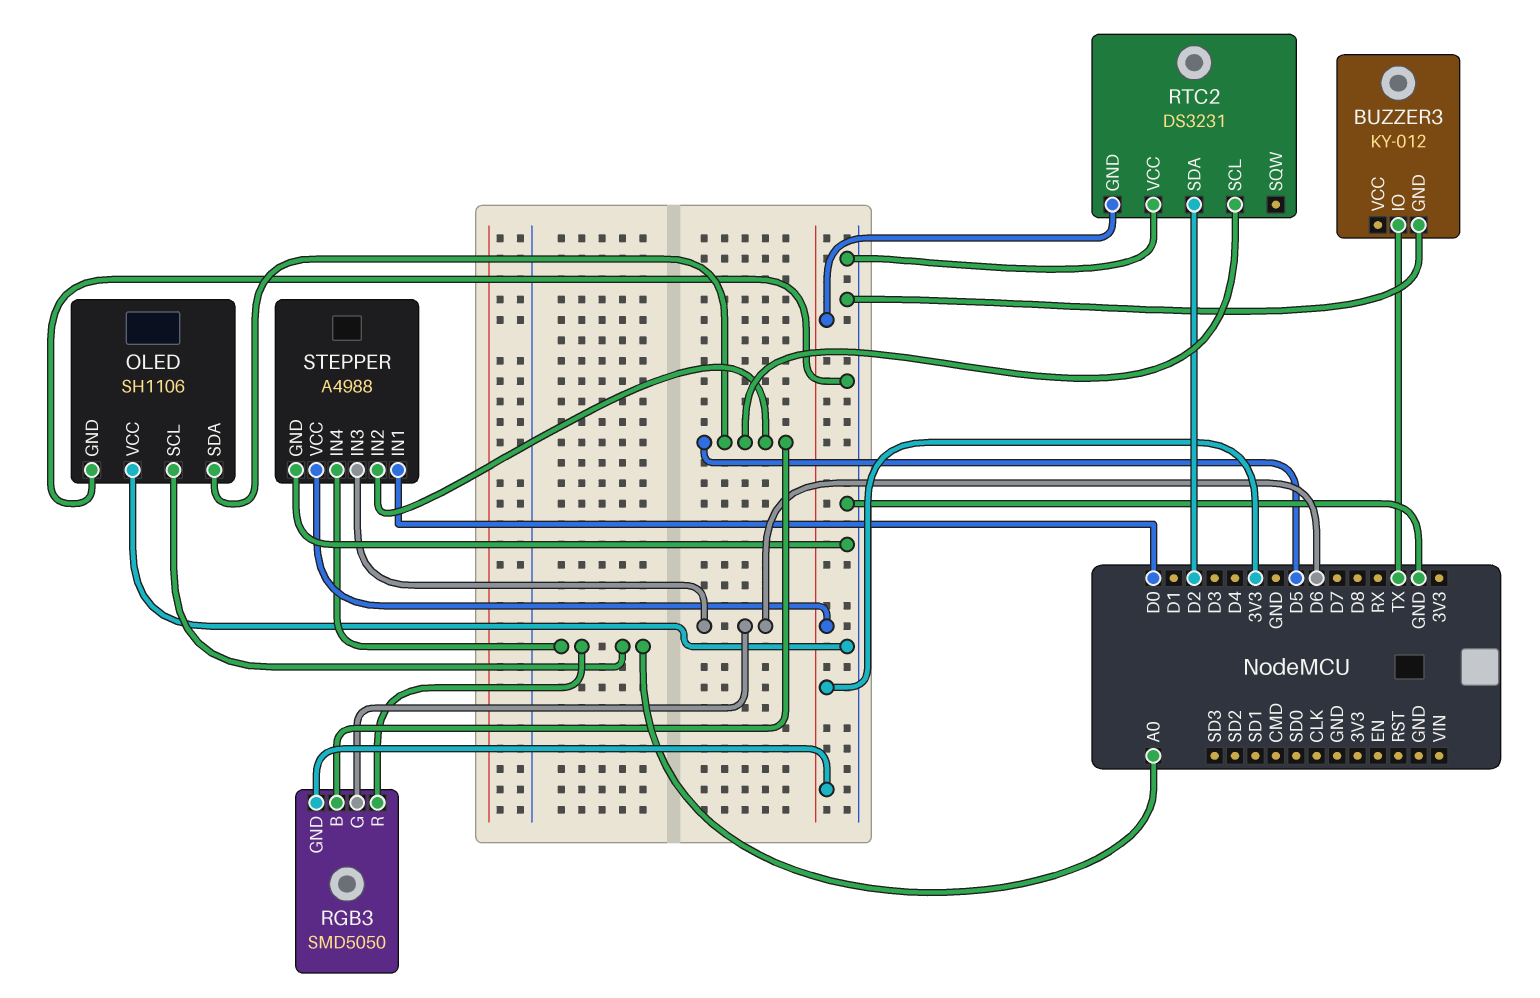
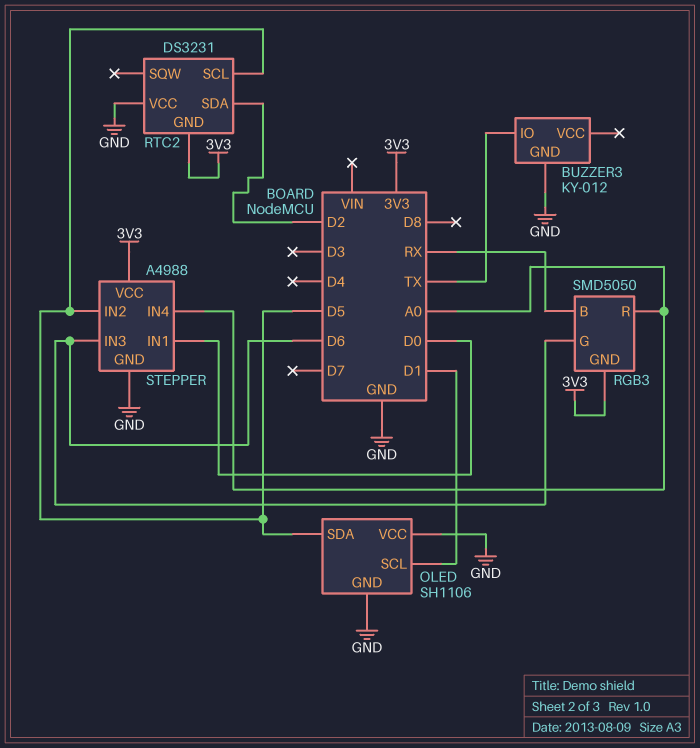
OLED pin SCL: A0 -> D1
RGB3 pin B: D5 -> RX

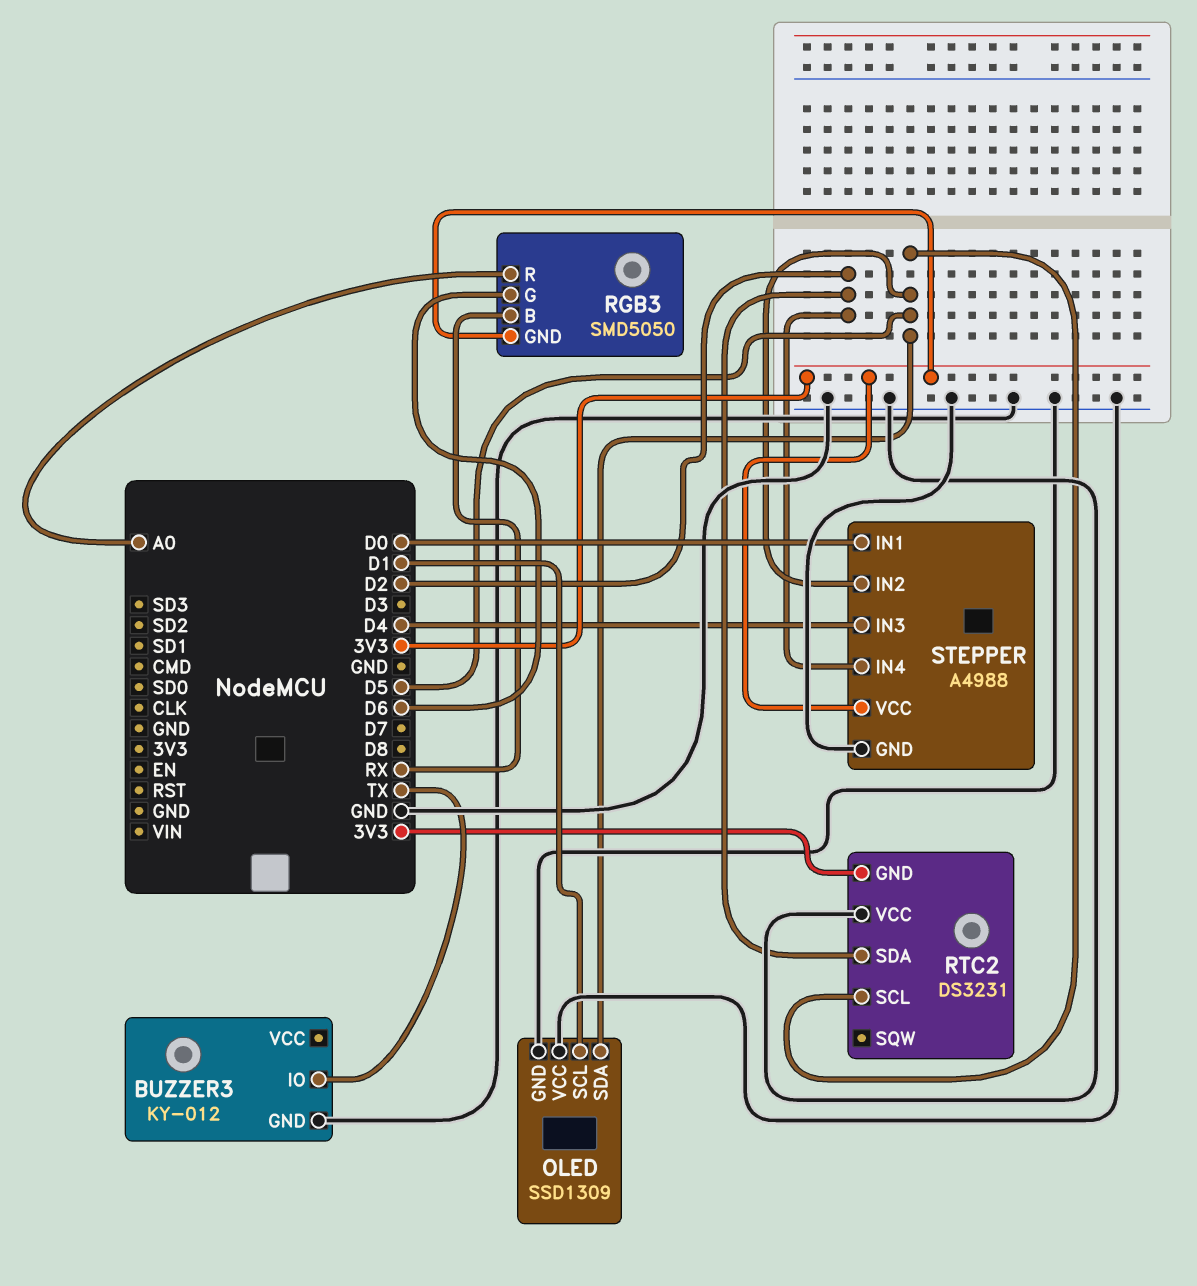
OLED: SH1106 -> SSD1309
STEPPER pin IN3: D6 -> D4
STEPPER pin IN4: A0 -> D2

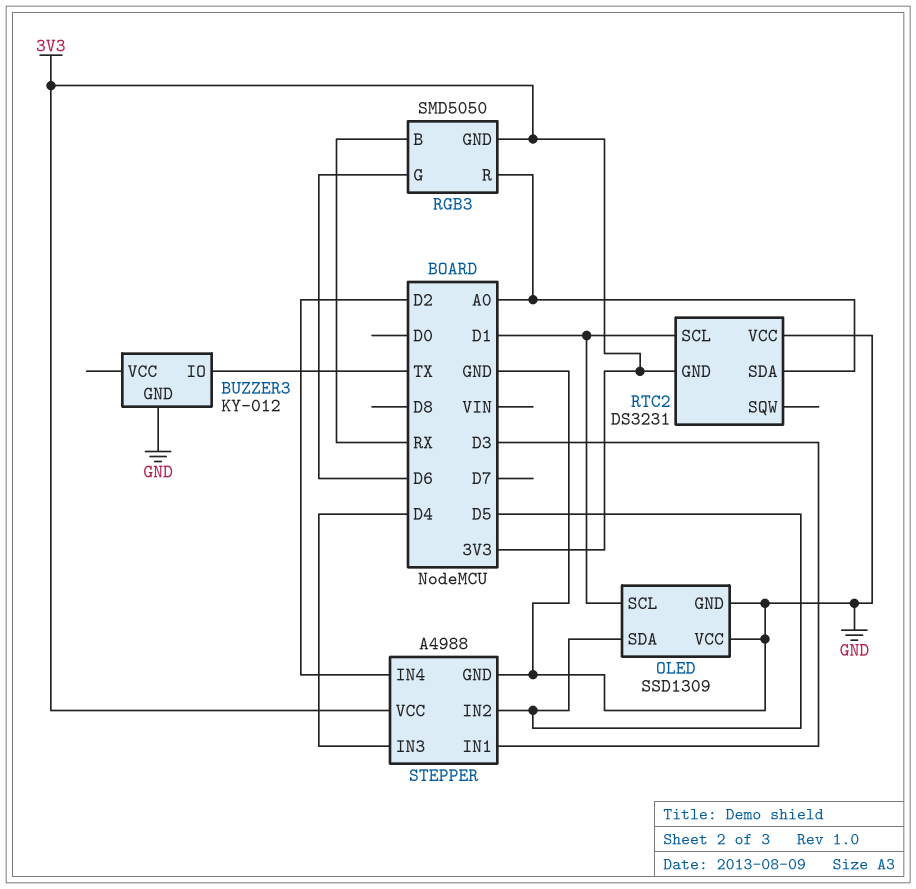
RTC2 pin SCL: D5 -> D1
RTC2 pin SDA: D2 -> A0
STEPPER pin IN1: D0 -> D3

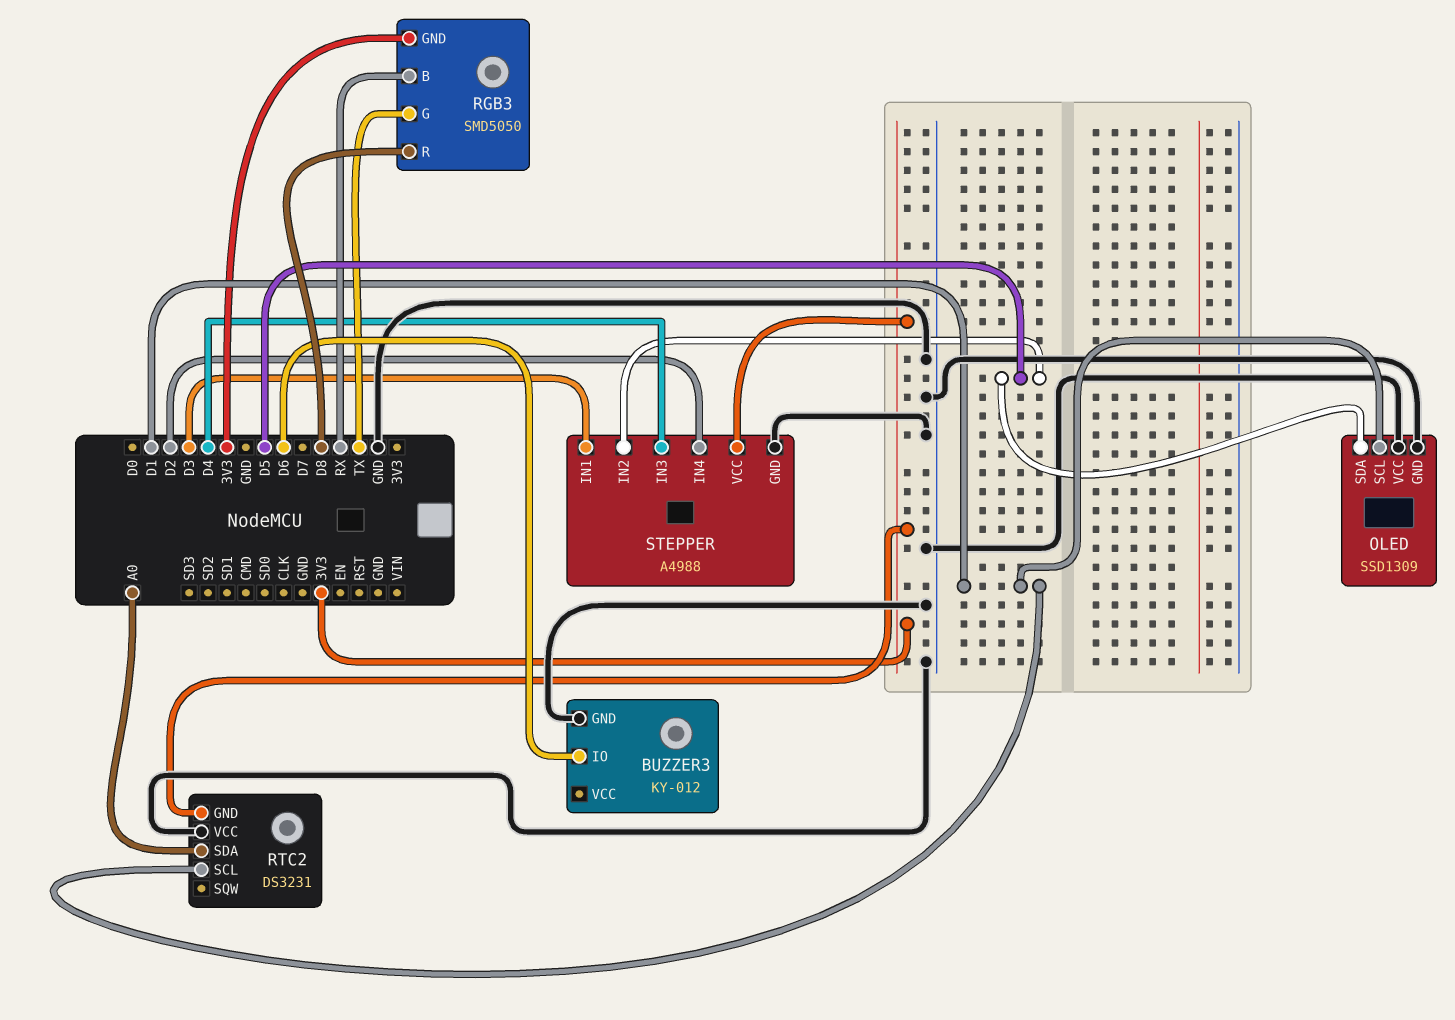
BUZZER3 pin IO: TX -> D6
RGB3 pin G: D6 -> TX
RGB3 pin R: A0 -> D8

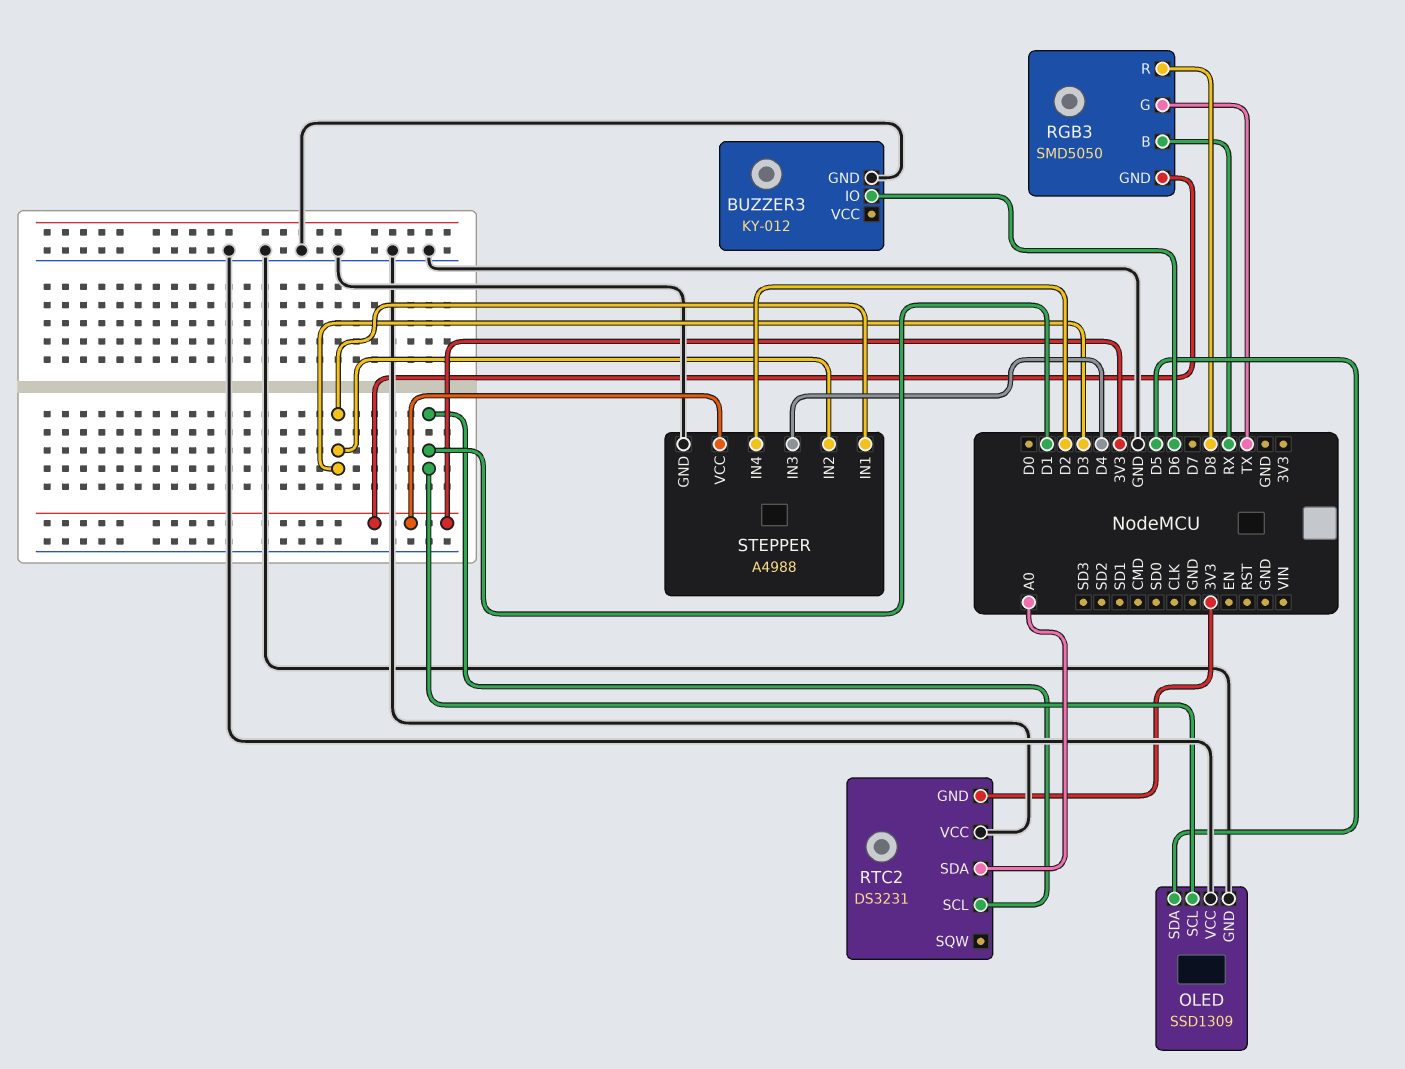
STEPPER pin IN2: D5 -> D3

